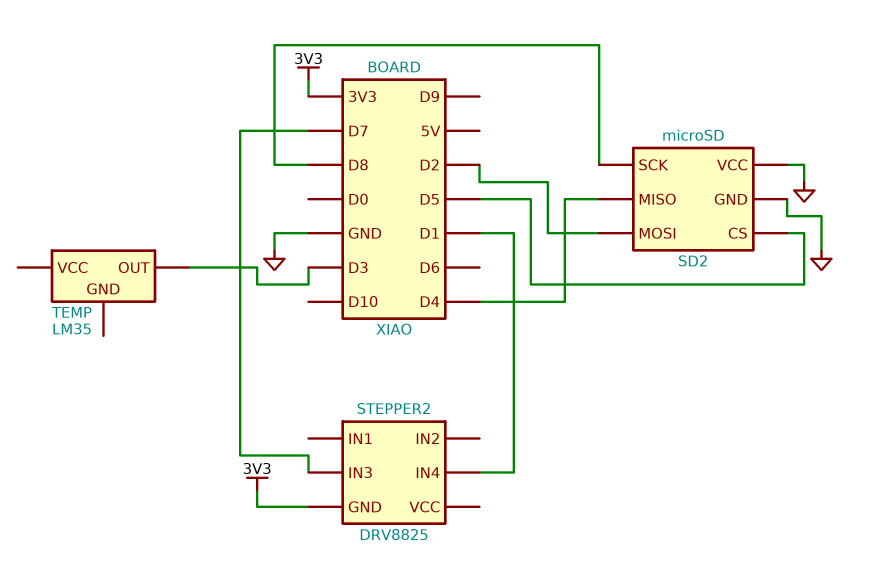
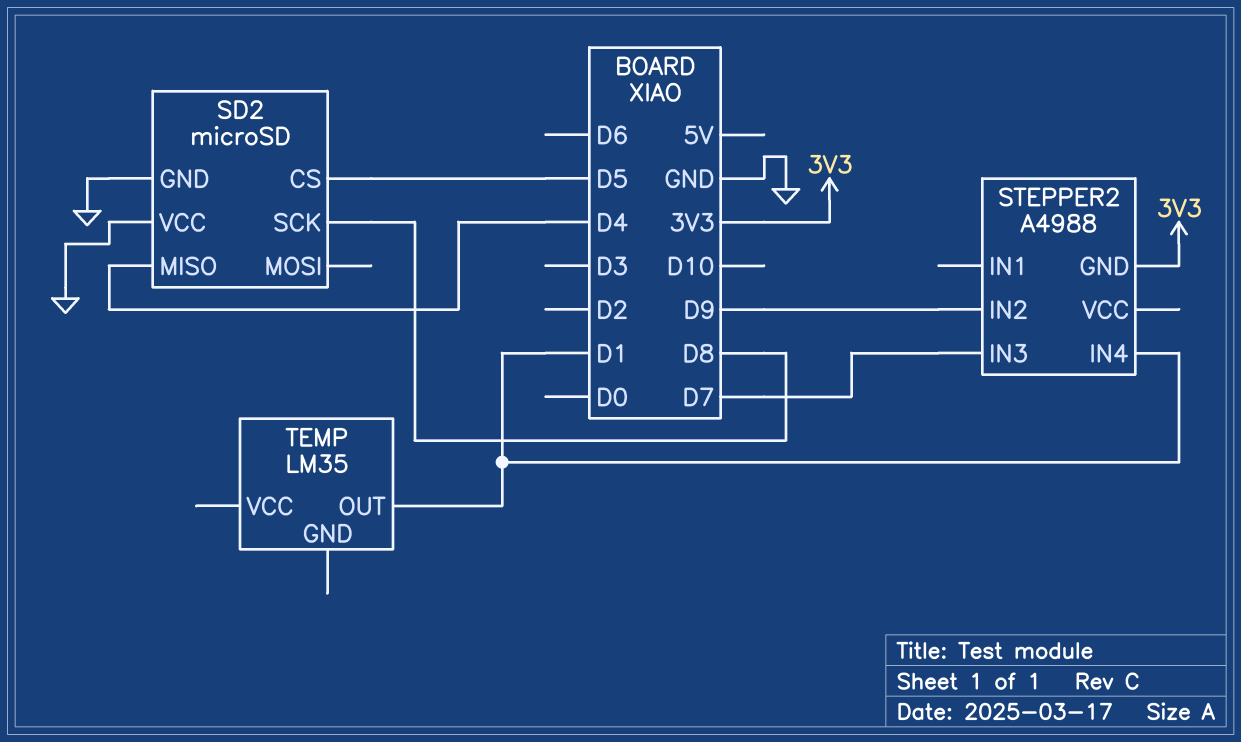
SD2 pin MOSI: D2 -> none
STEPPER2: DRV8825 -> A4988
STEPPER2 pin IN2: none -> D9
TEMP pin OUT: D3 -> D1

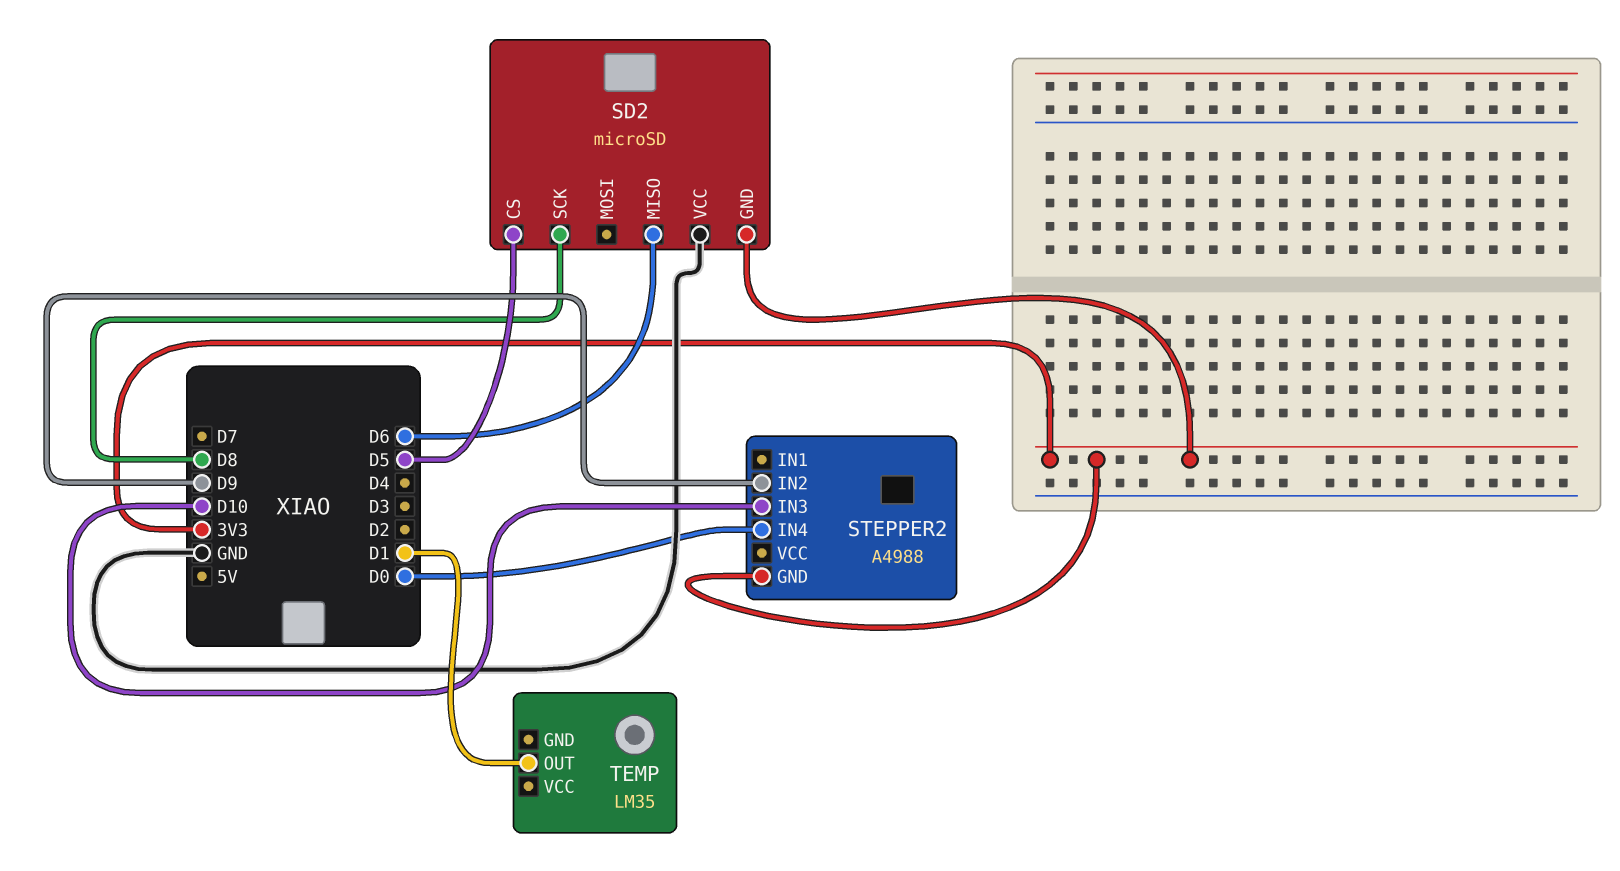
SD2 pin GND: GND -> 3V3
SD2 pin MISO: D4 -> D6
STEPPER2 pin IN3: D7 -> D10
STEPPER2 pin IN4: D1 -> D0

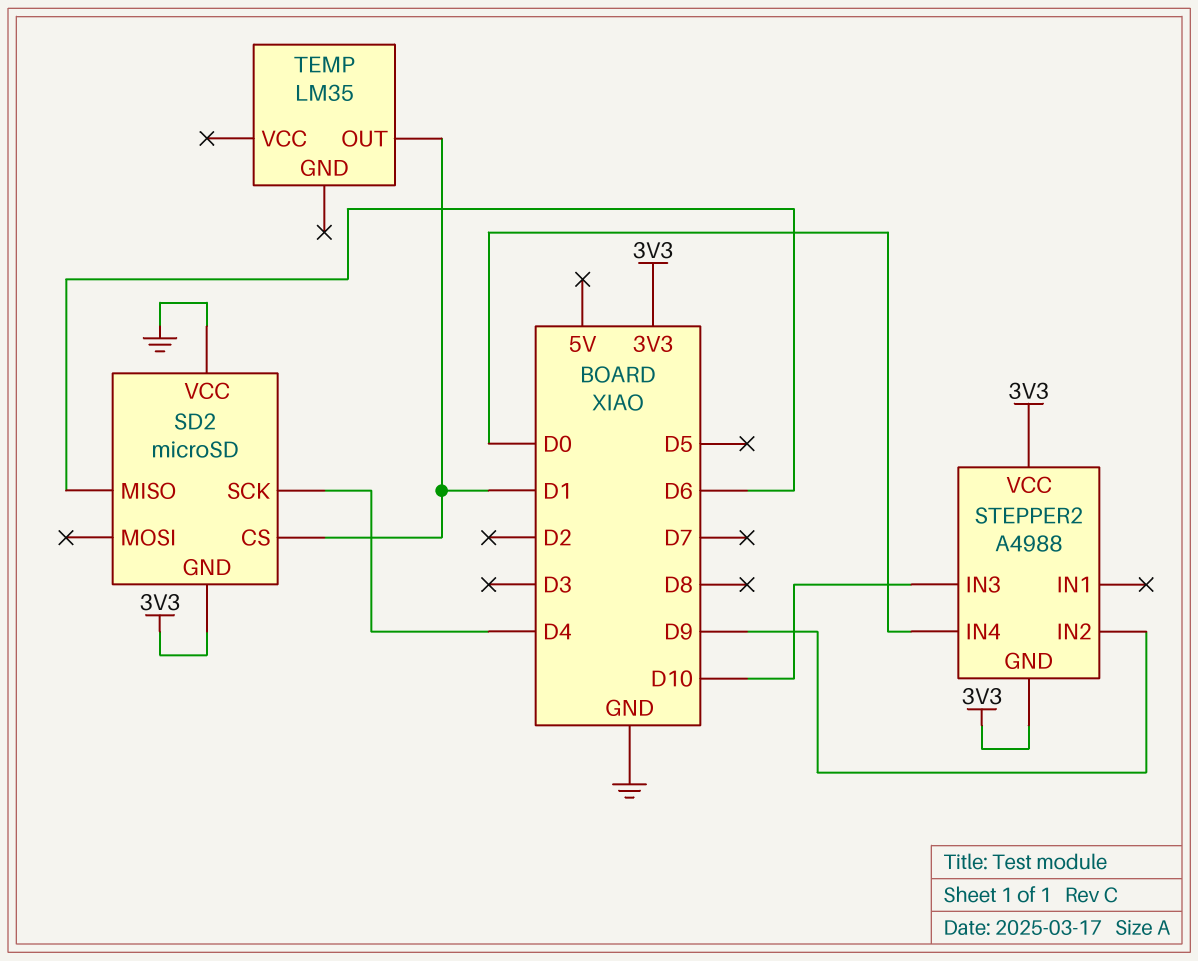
SD2 pin CS: D5 -> D1
SD2 pin SCK: D8 -> D4
STEPPER2 pin VCC: none -> 3V3

